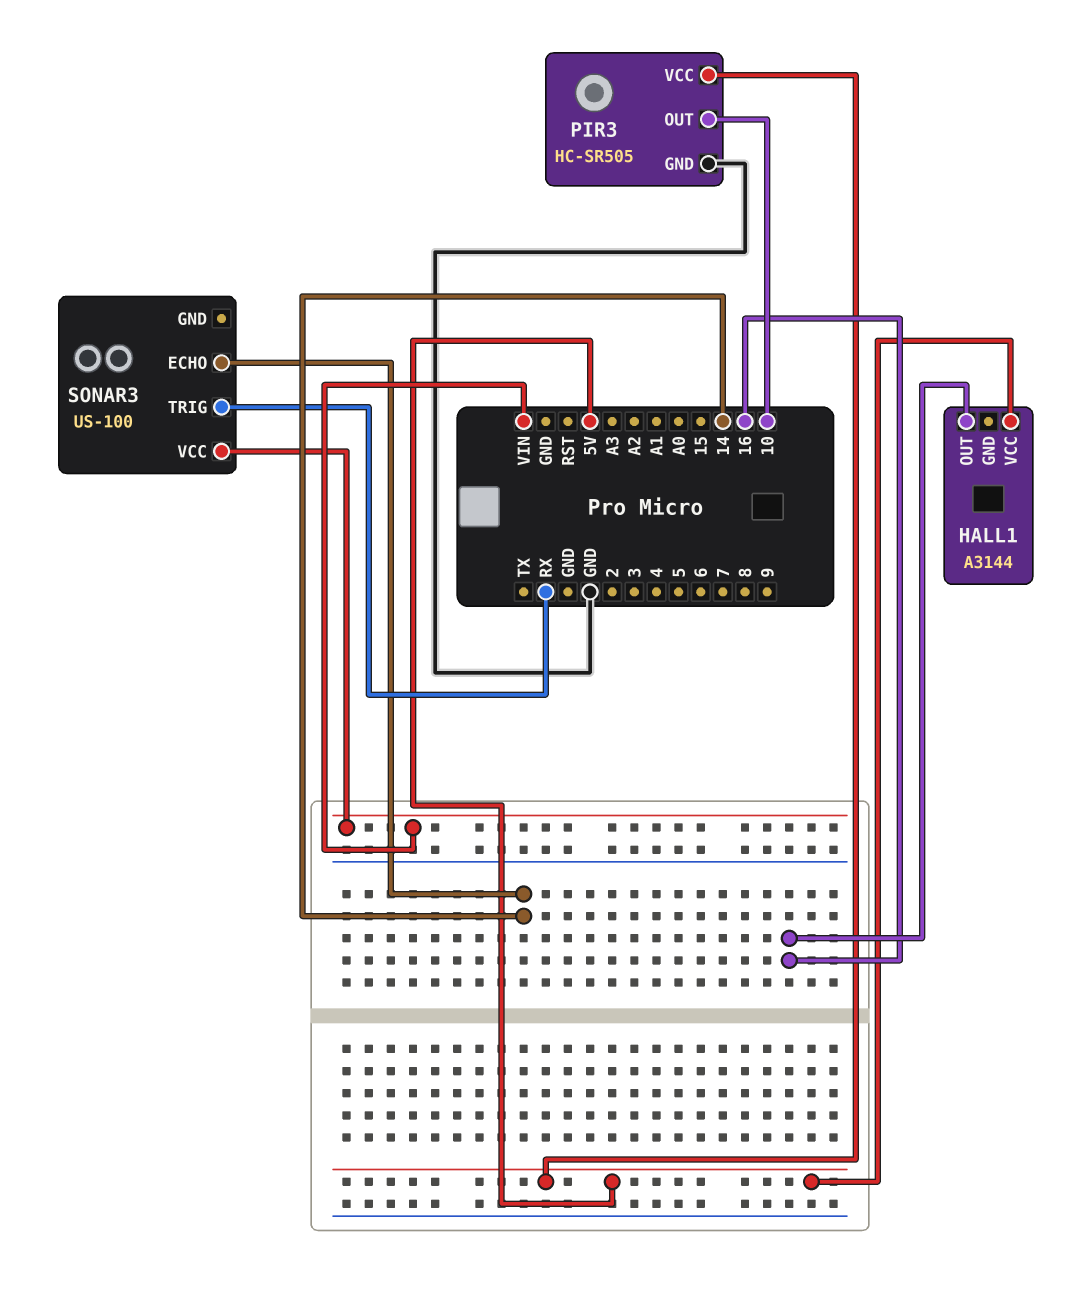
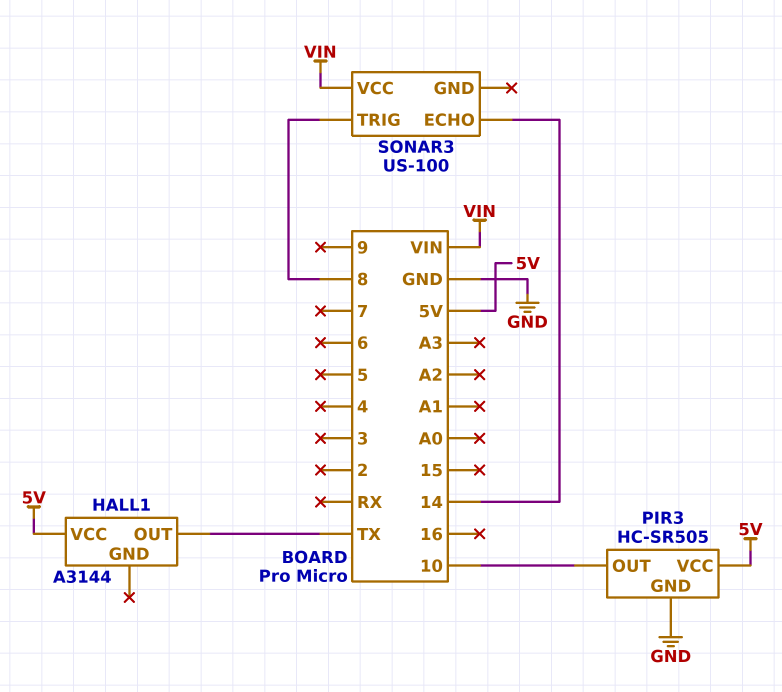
HALL1 pin OUT: 16 -> TX
SONAR3 pin TRIG: RX -> 8

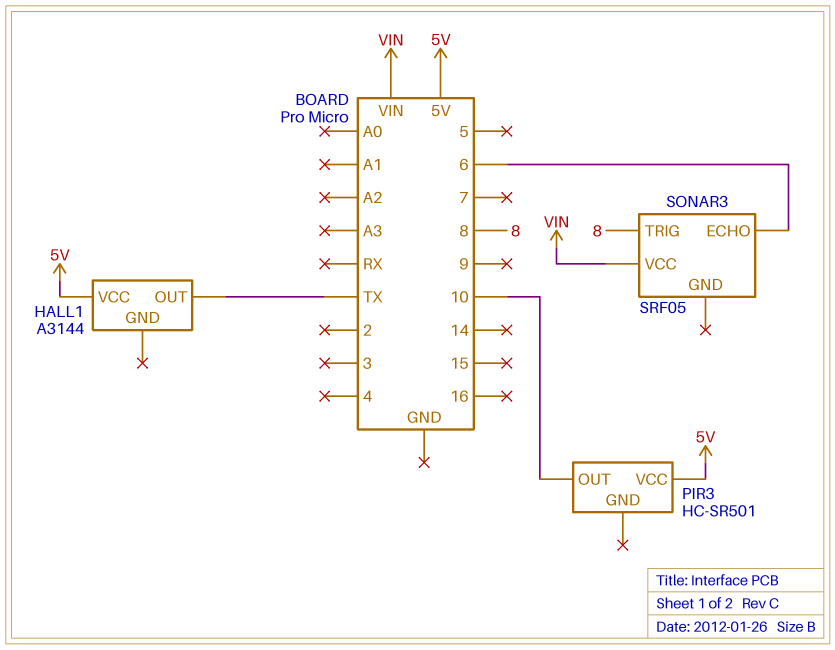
PIR3: HC-SR505 -> HC-SR501
PIR3 pin GND: GND -> none
SONAR3: US-100 -> SRF05
SONAR3 pin ECHO: 14 -> 6

